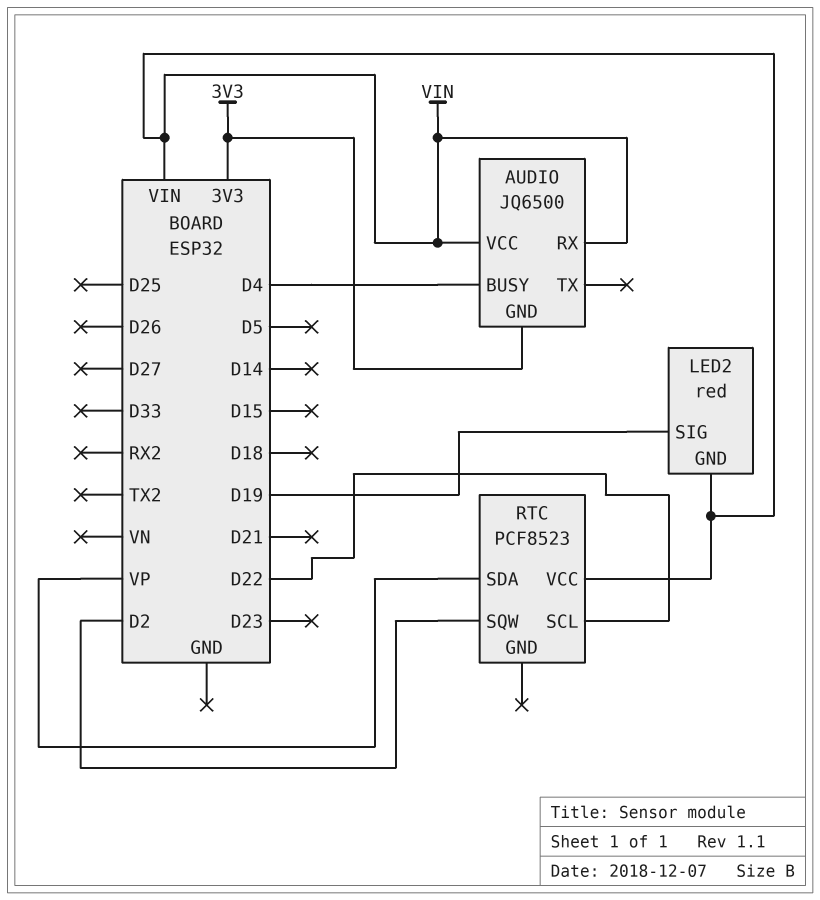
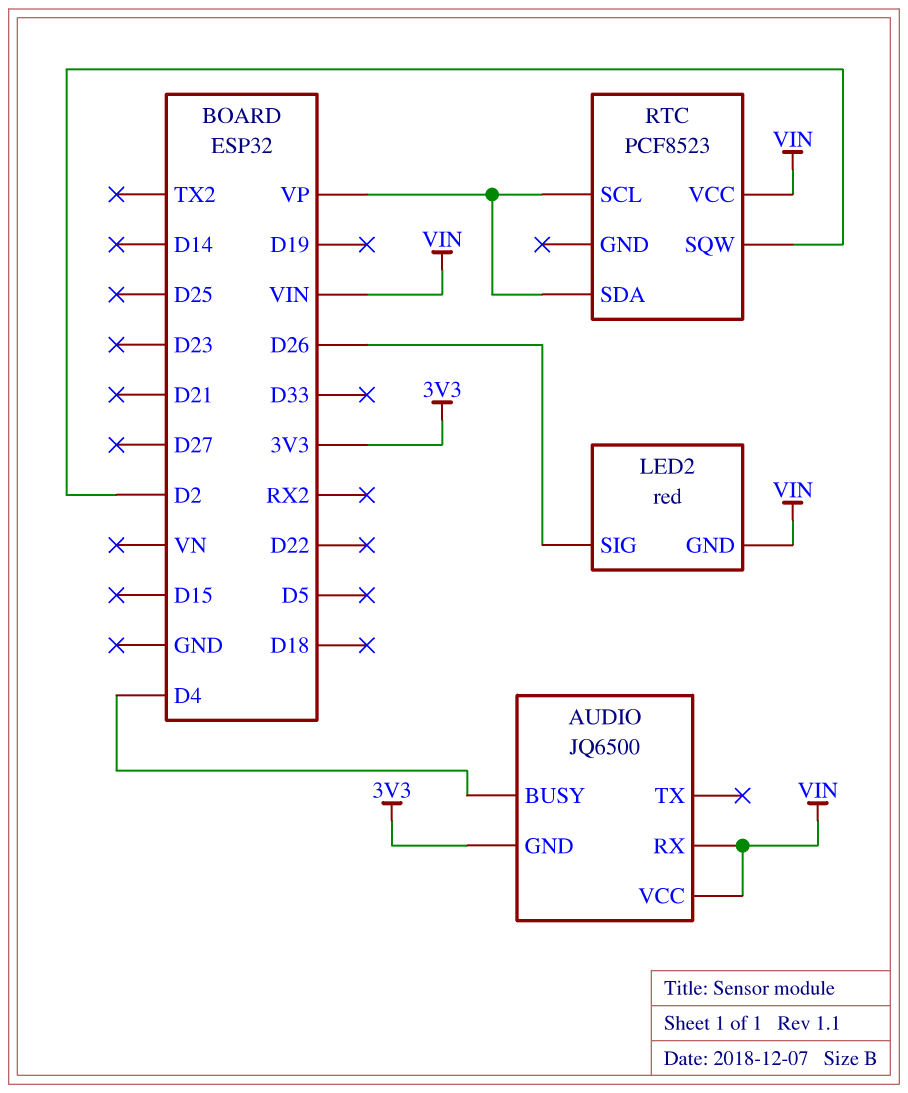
LED2 pin SIG: D19 -> D26
RTC pin SCL: D22 -> VP

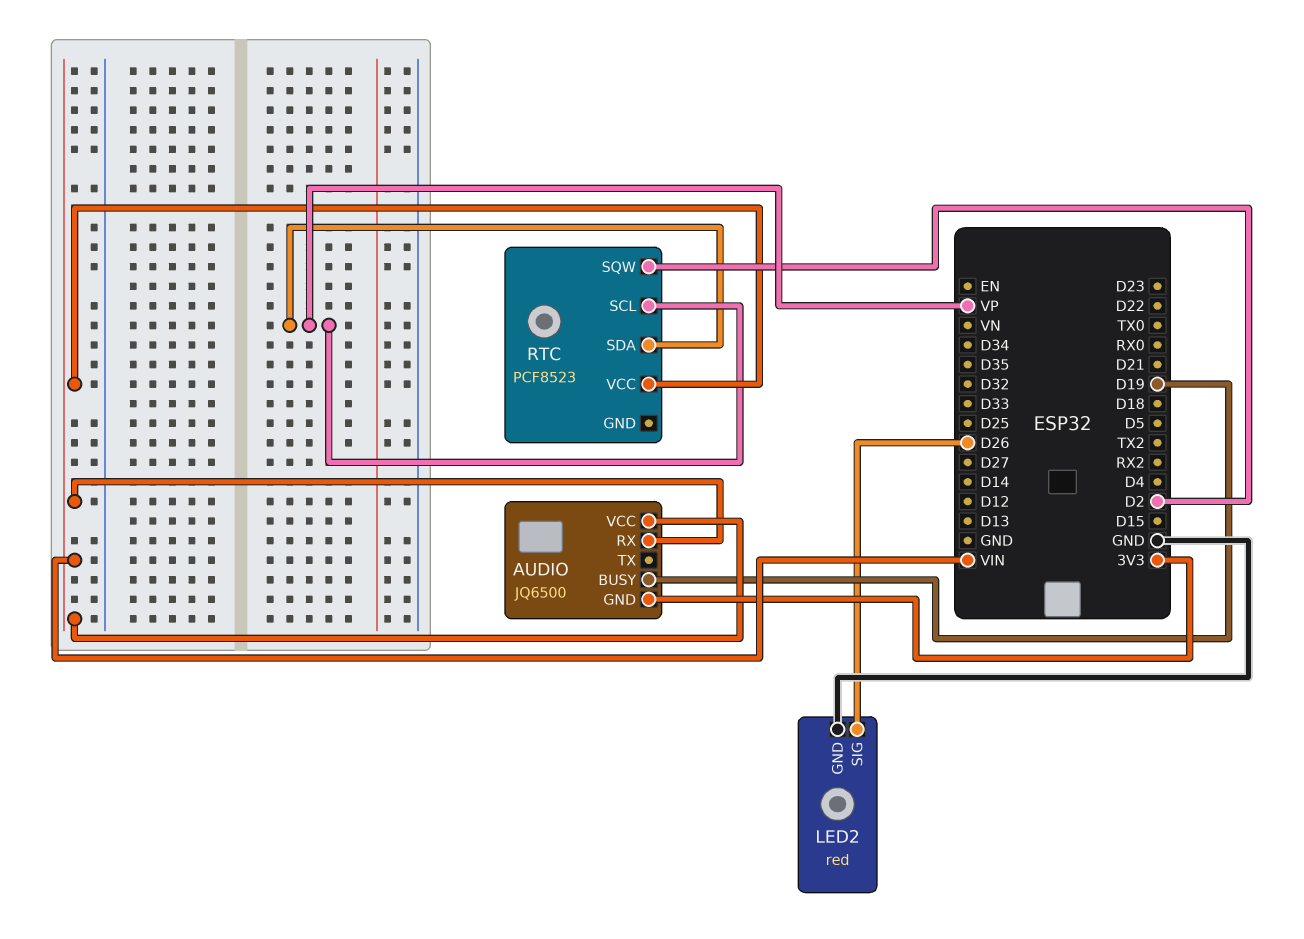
AUDIO pin BUSY: D4 -> D19
LED2 pin GND: VIN -> GND

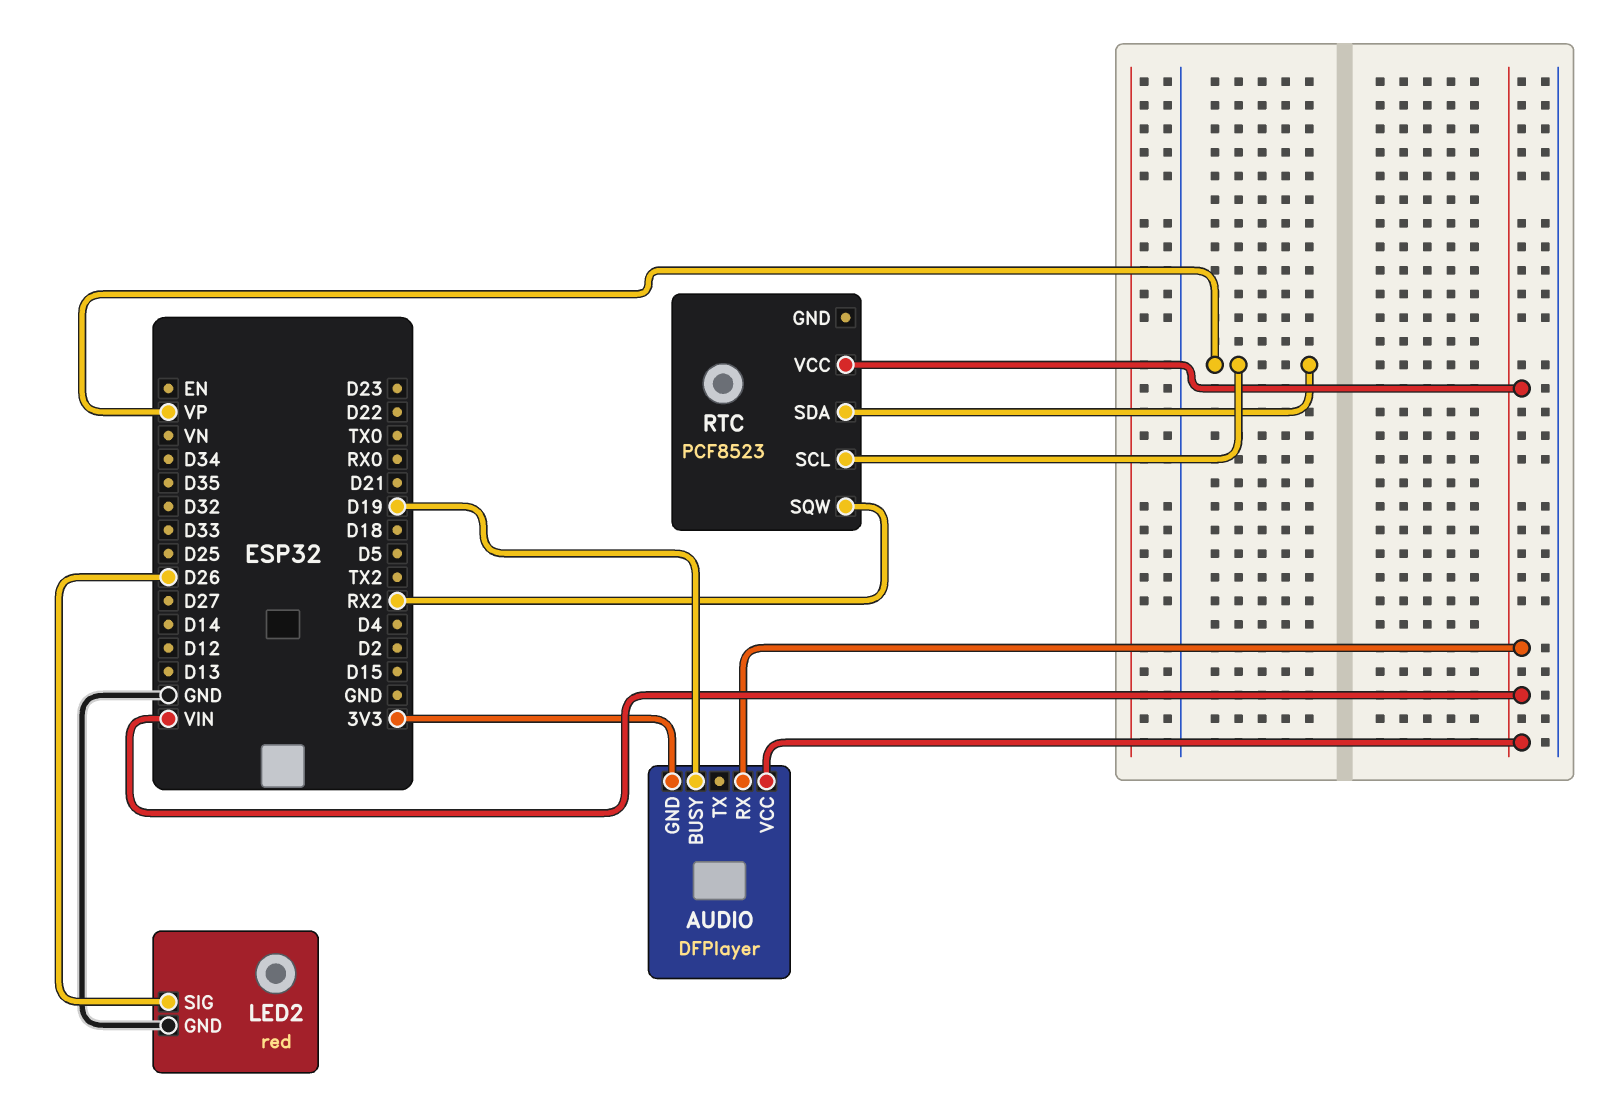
AUDIO: JQ6500 -> DFPlayer
RTC pin SQW: D2 -> RX2

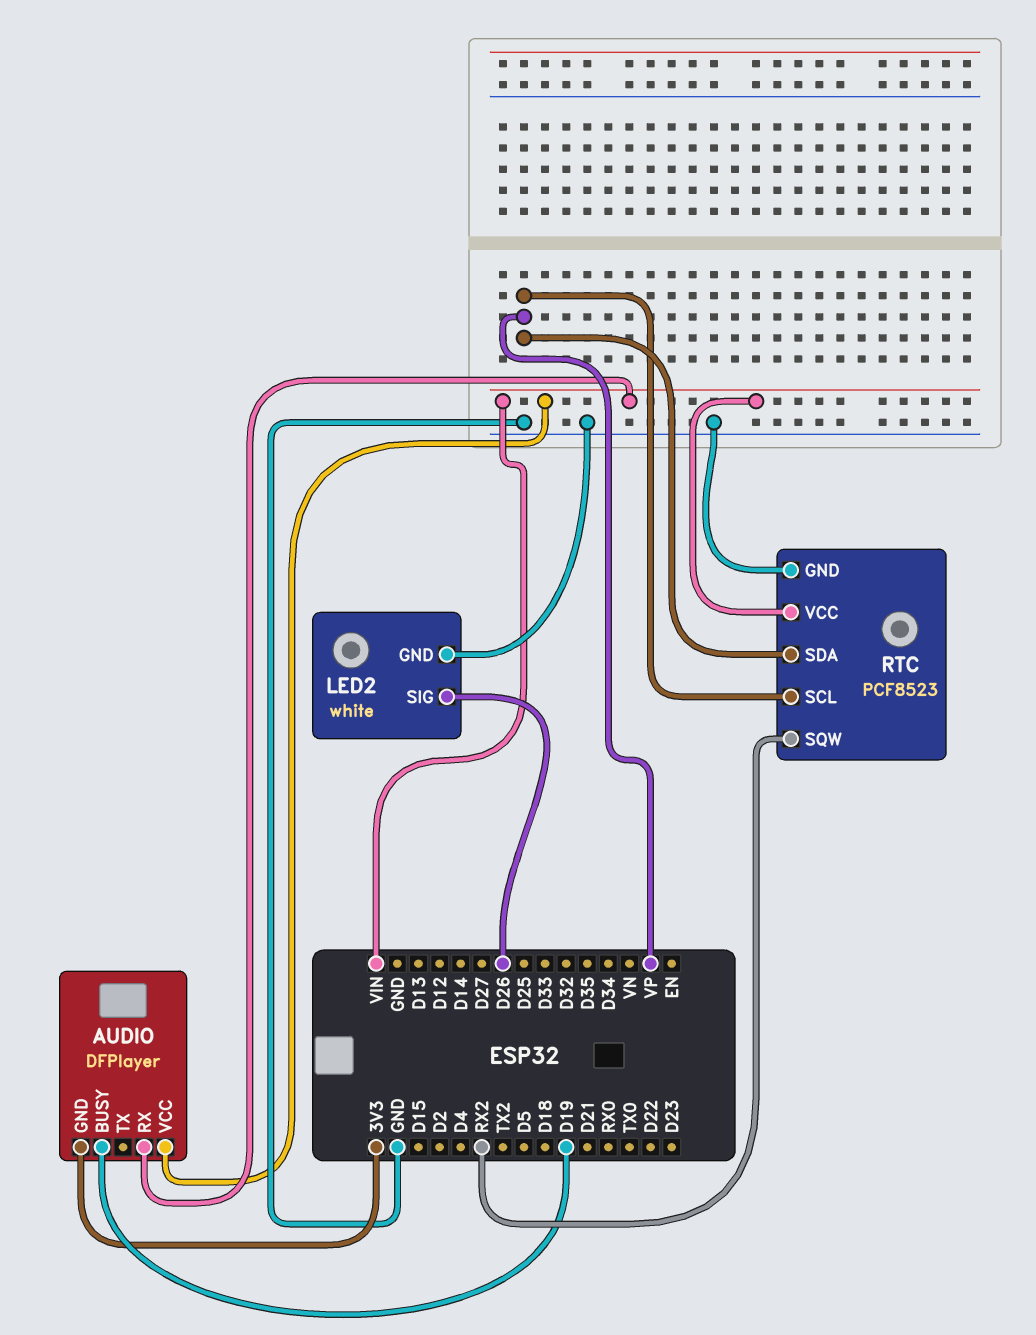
LED2: red -> white
RTC pin GND: none -> GND

